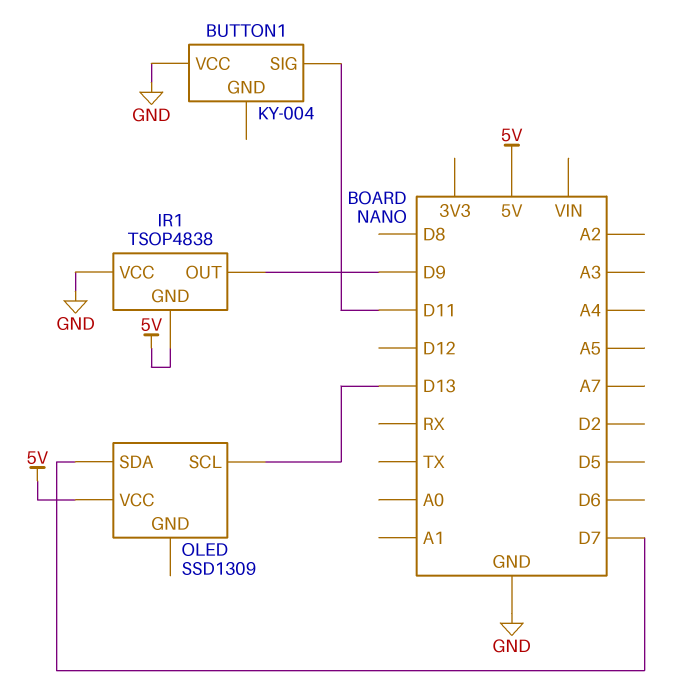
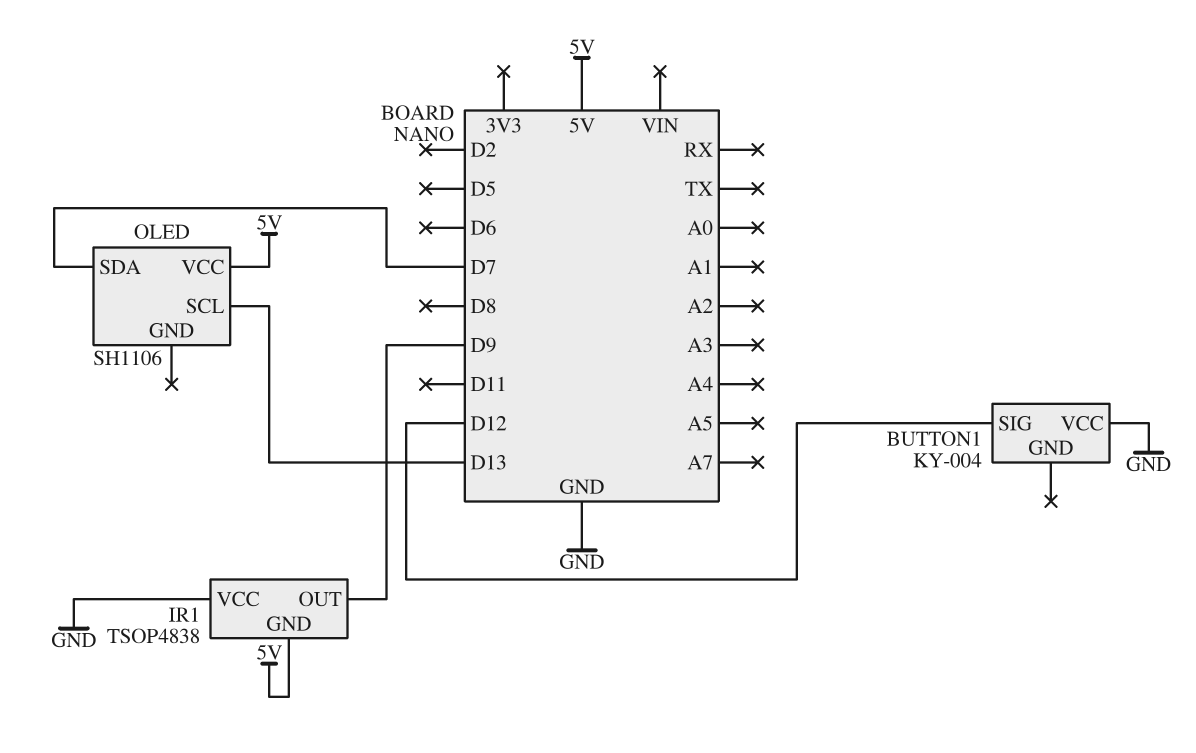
BUTTON1 pin SIG: D11 -> D12
OLED: SSD1309 -> SH1106

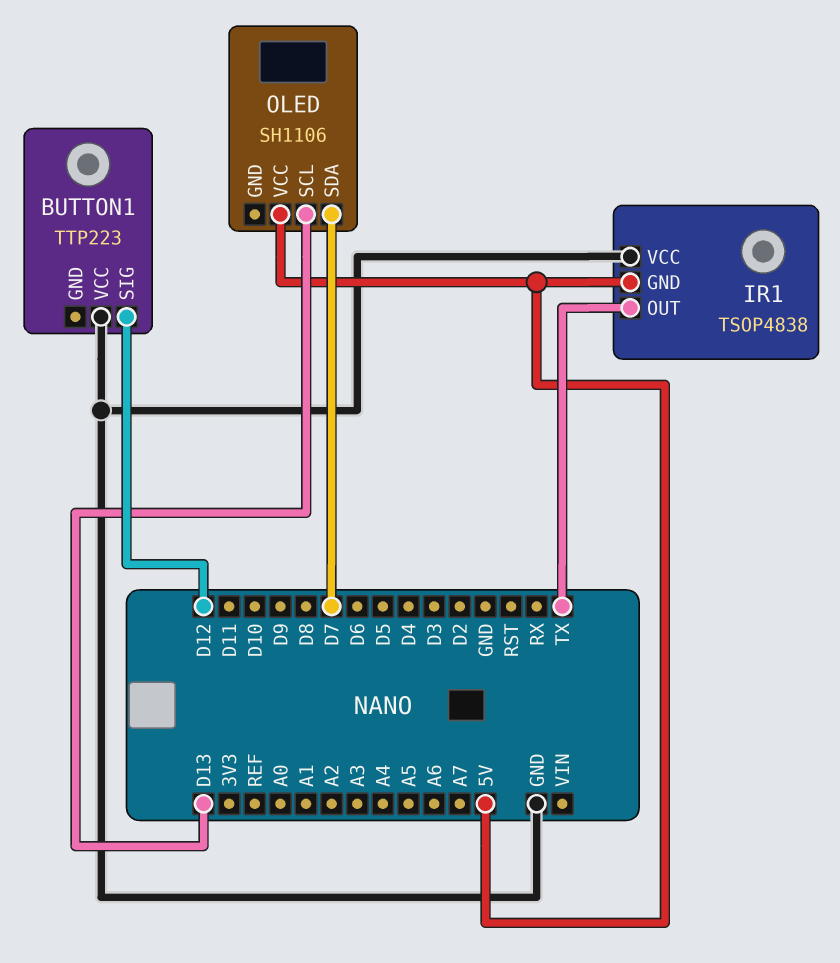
BUTTON1: KY-004 -> TTP223
IR1 pin OUT: D9 -> TX

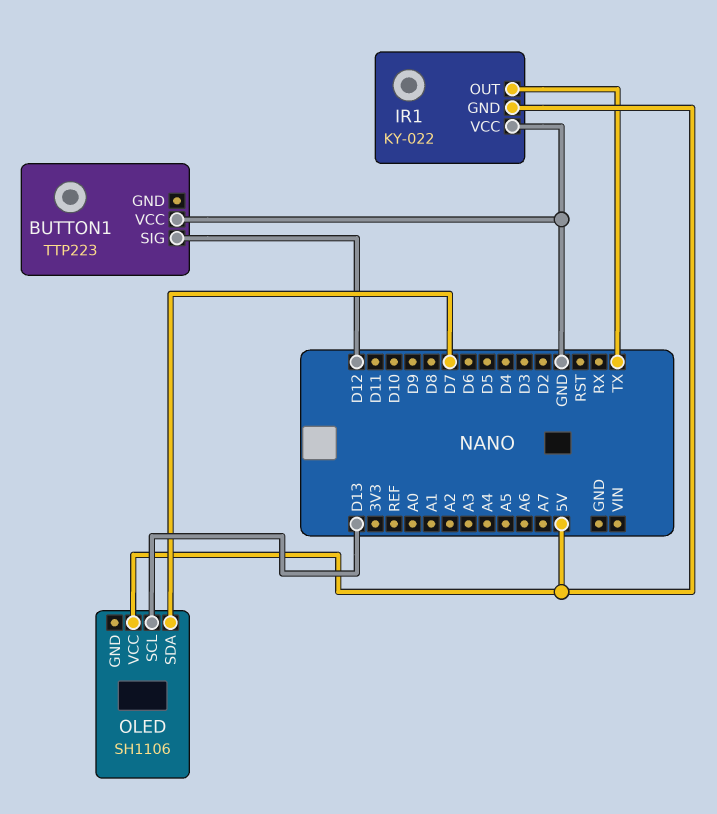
IR1: TSOP4838 -> KY-022

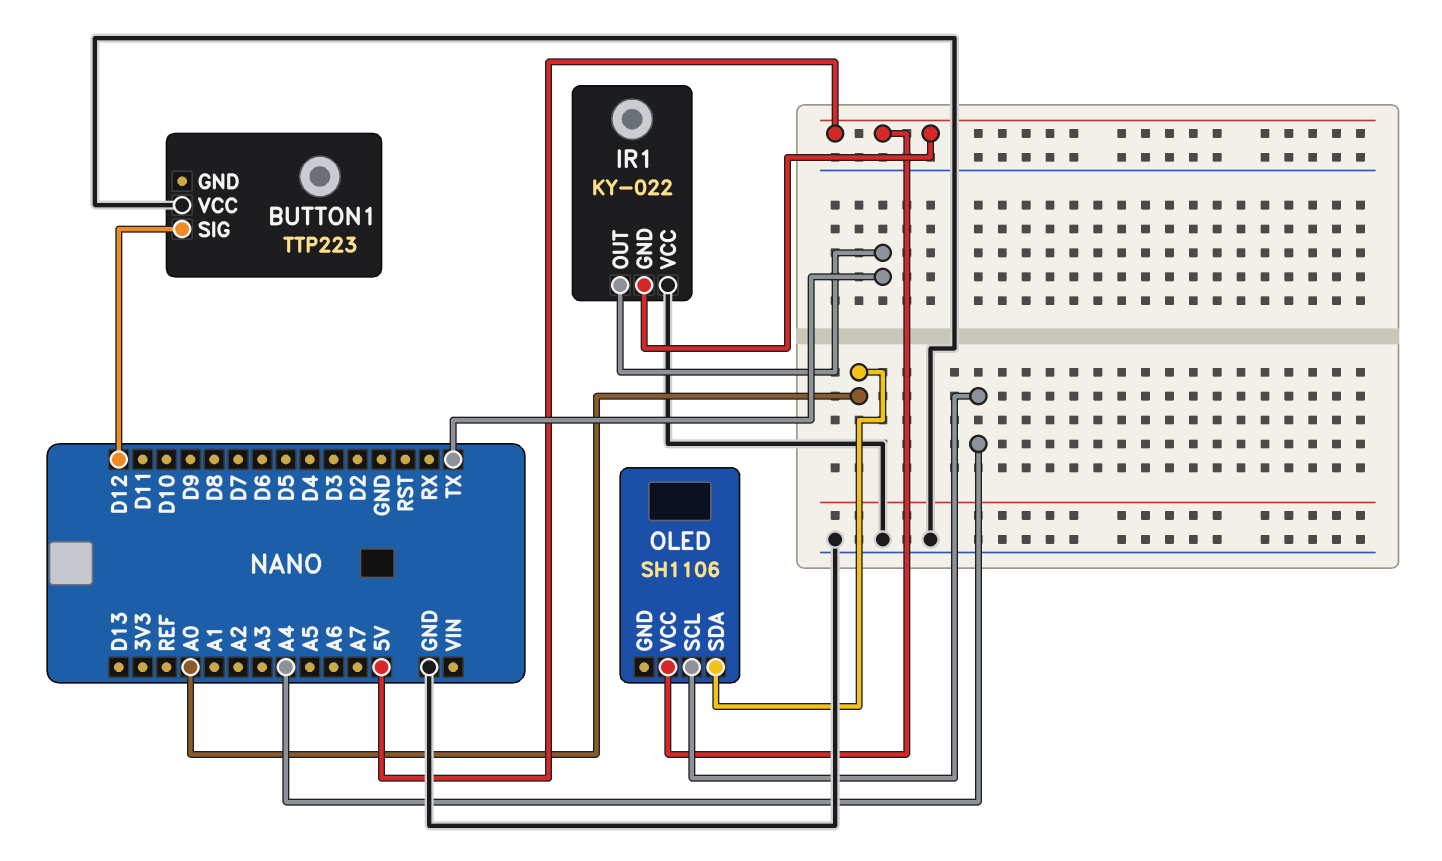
OLED pin SCL: D13 -> A4
OLED pin SDA: D7 -> A0

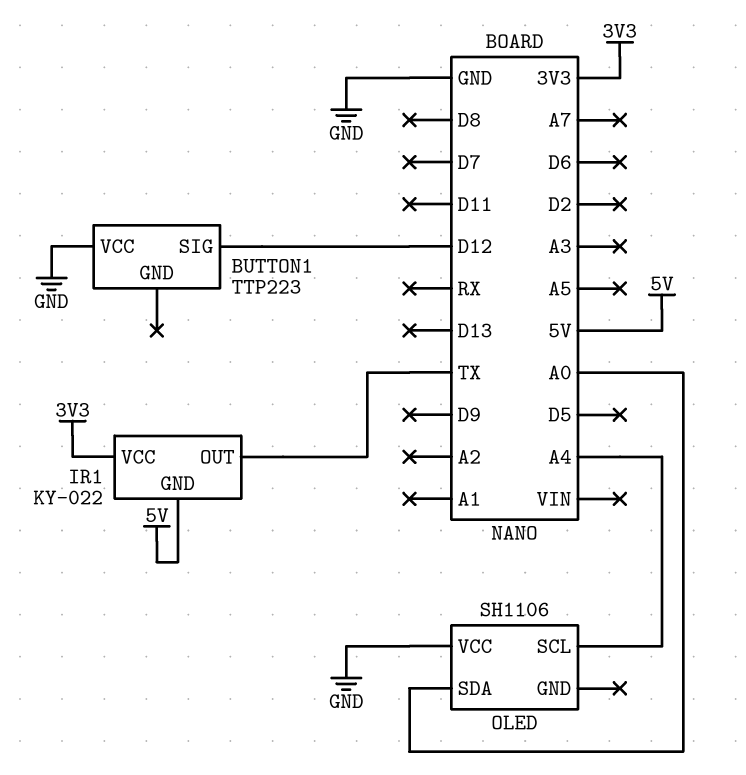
IR1 pin VCC: GND -> 3V3
OLED pin VCC: 5V -> GND

